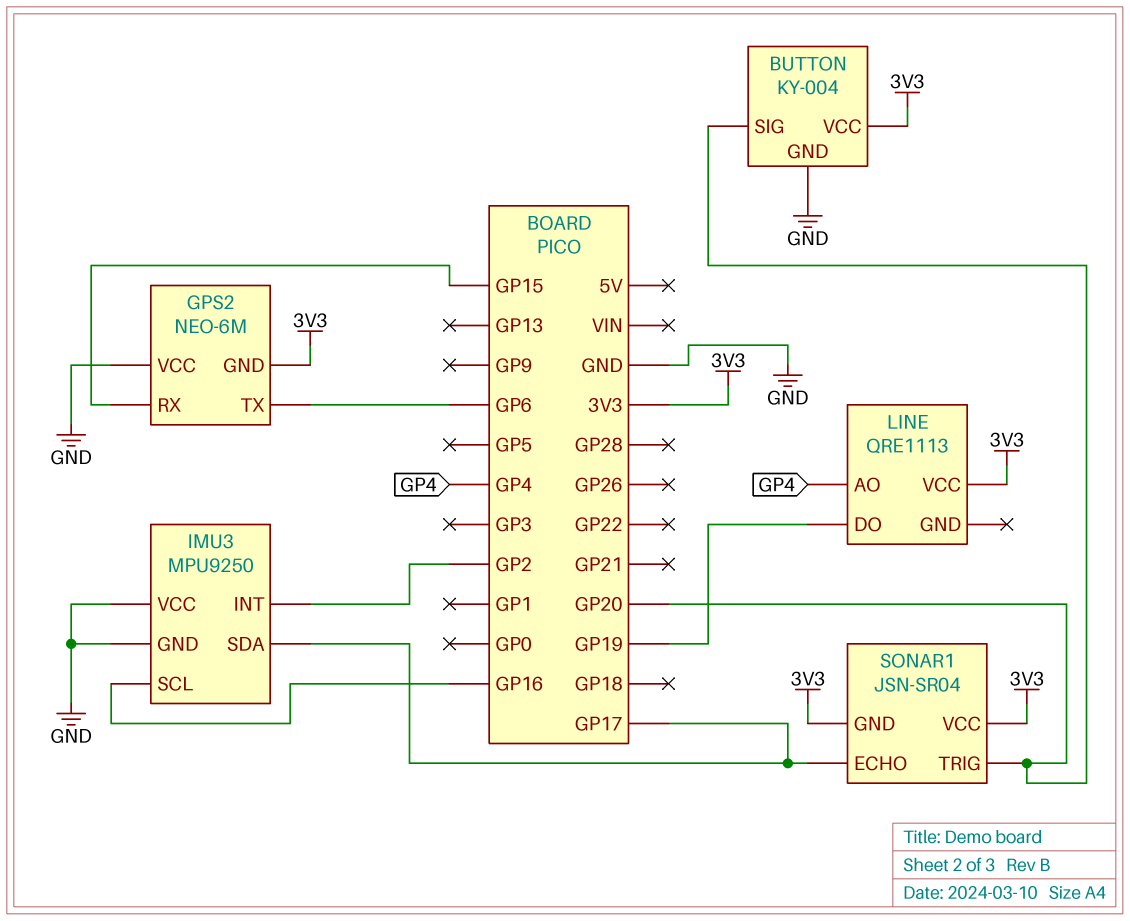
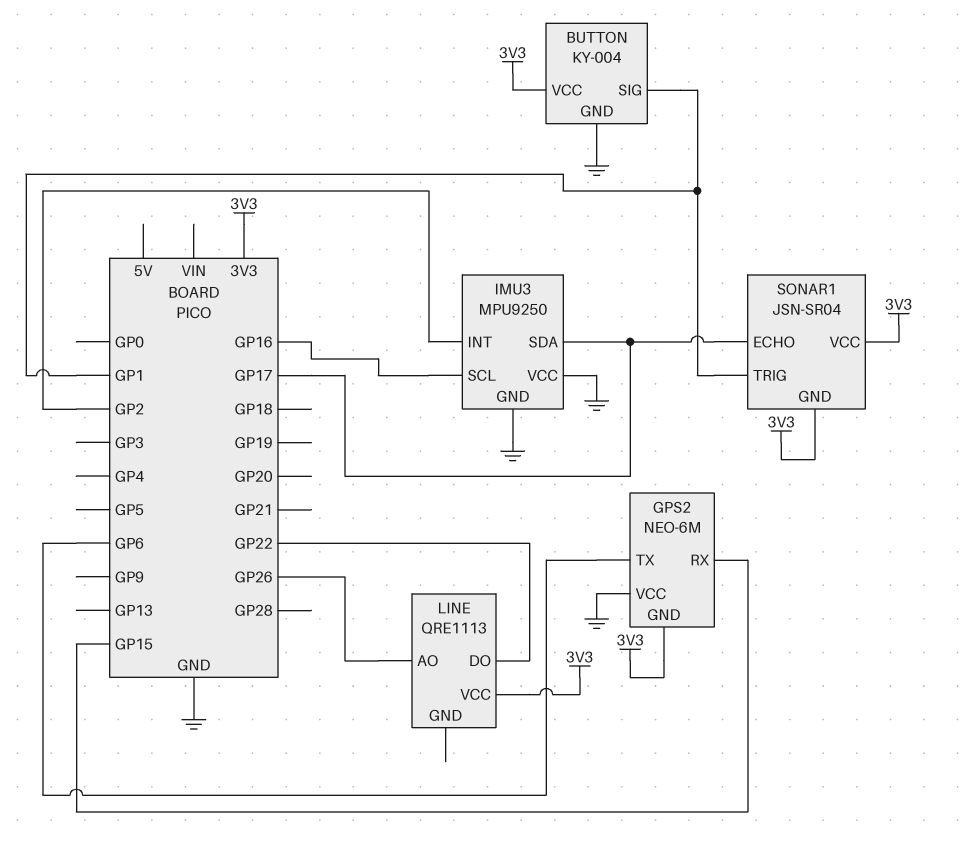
BUTTON pin SIG: GP20 -> GP1
LINE pin AO: GP4 -> GP26
LINE pin DO: GP19 -> GP22
SONAR1 pin TRIG: GP20 -> GP1

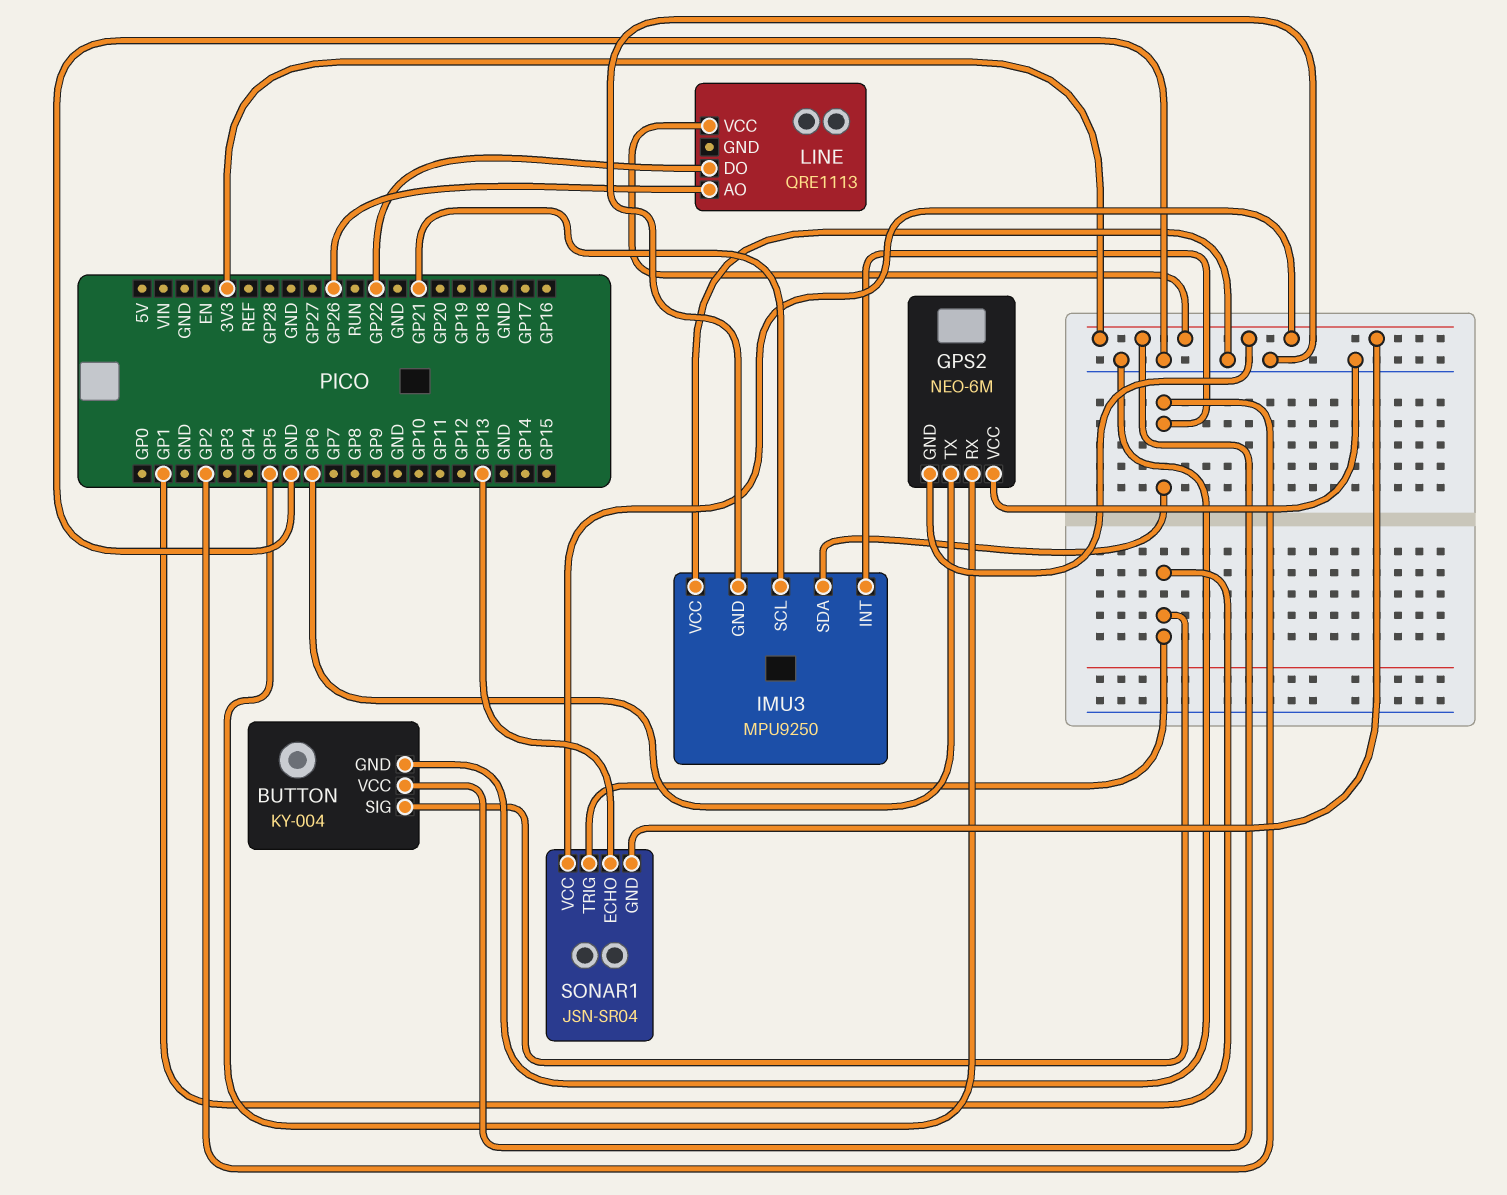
GPS2 pin RX: GP15 -> GP5
IMU3 pin SCL: GP16 -> GP21
IMU3 pin SDA: GP17 -> GP2
SONAR1 pin ECHO: GP17 -> GP13

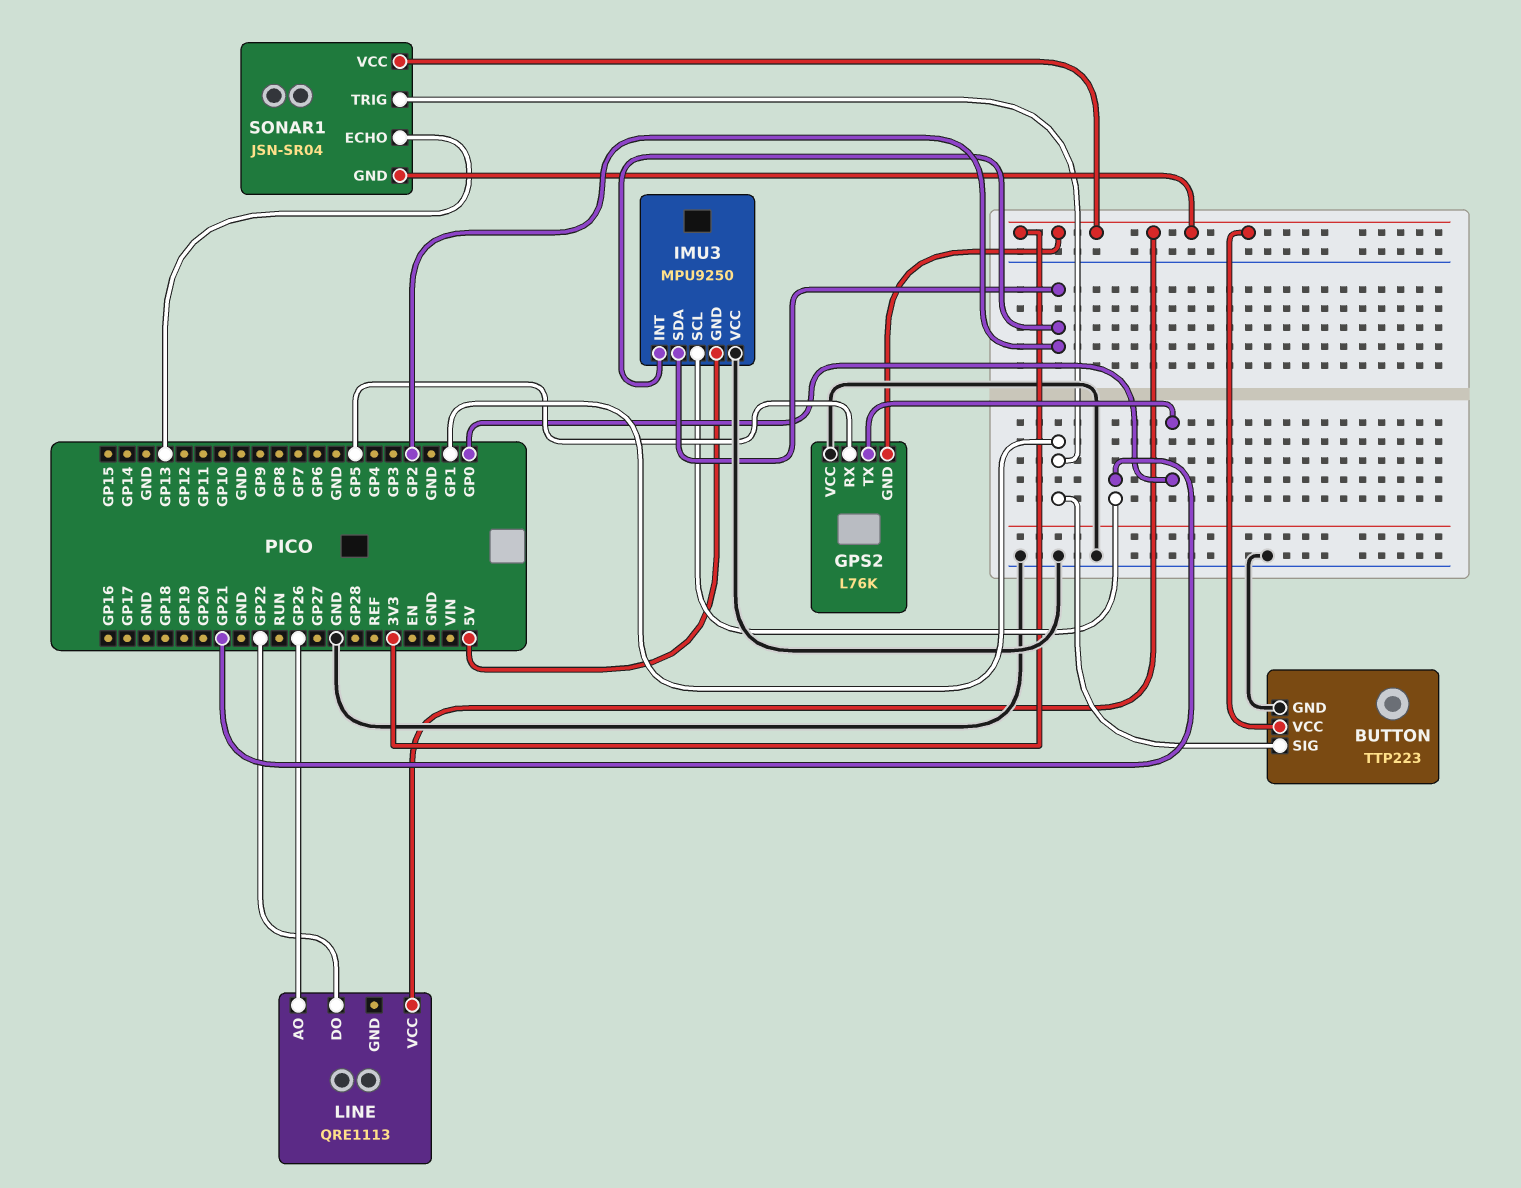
BUTTON: KY-004 -> TTP223
GPS2: NEO-6M -> L76K
GPS2 pin TX: GP6 -> GP0
IMU3 pin GND: GND -> 5V

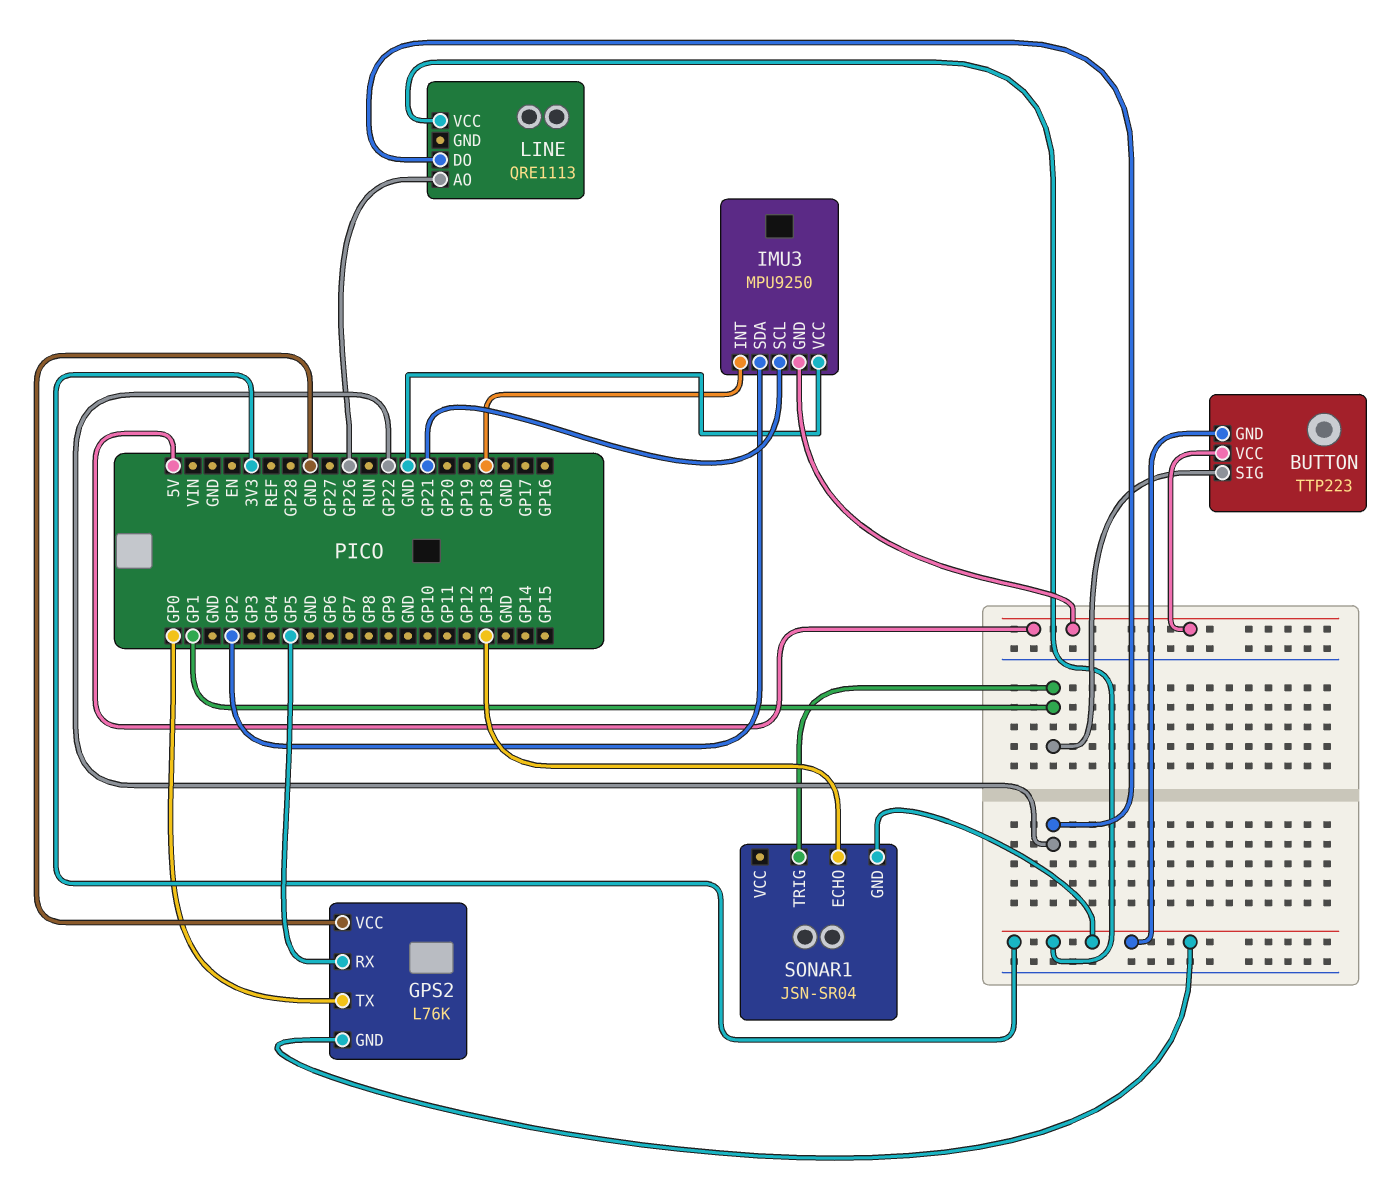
BUTTON pin GND: GND -> 3V3
BUTTON pin VCC: 3V3 -> 5V
IMU3 pin INT: GP2 -> GP18
SONAR1 pin VCC: 3V3 -> none

